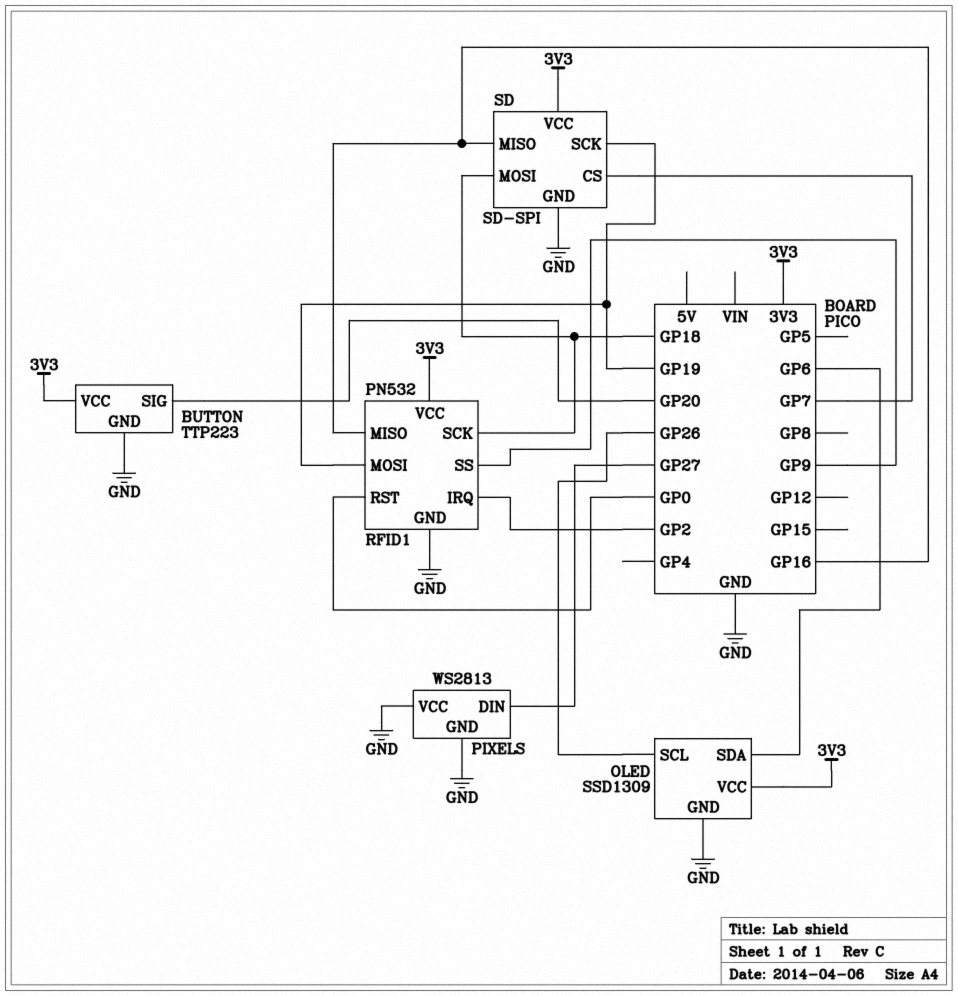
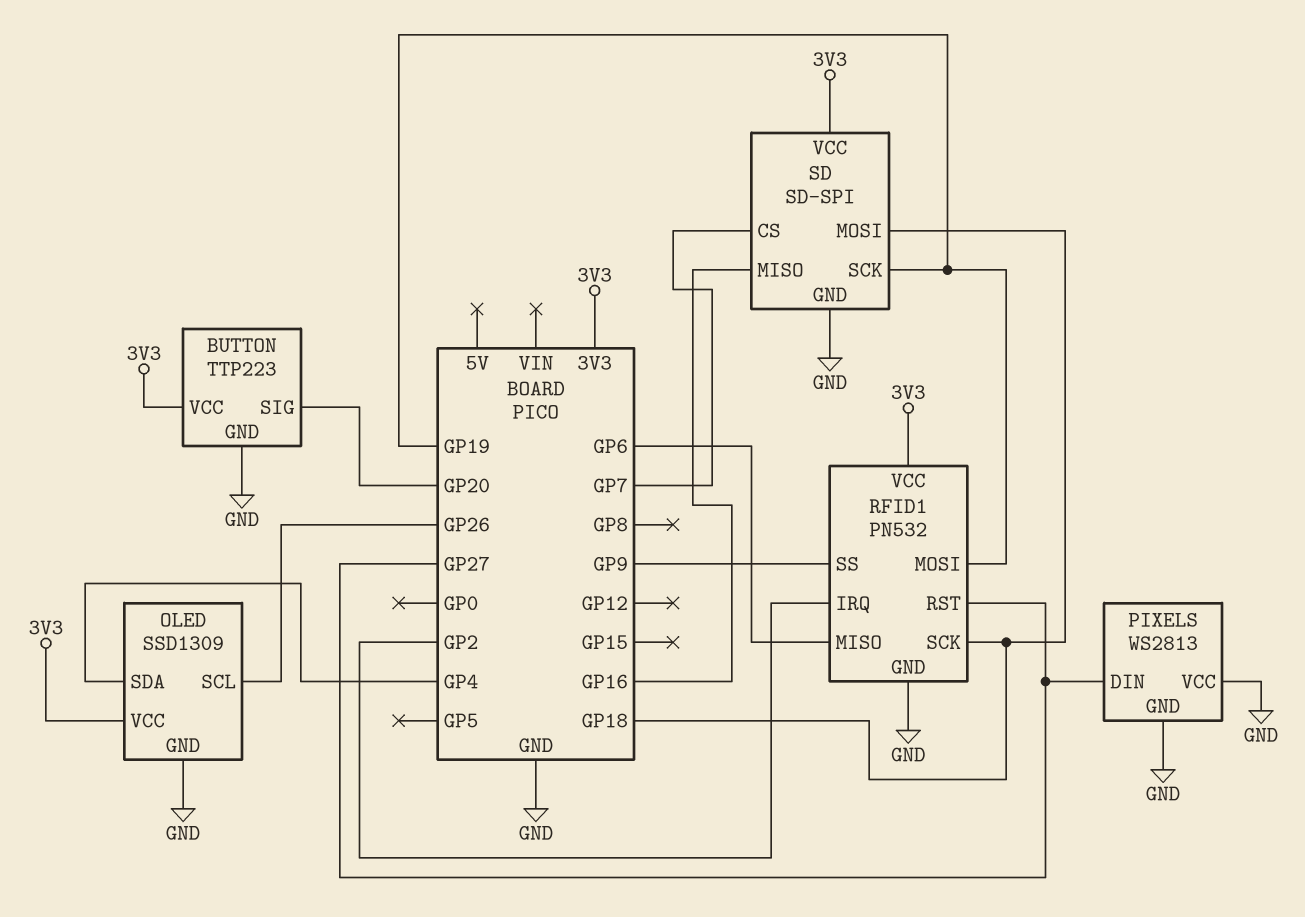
OLED pin SDA: GP6 -> GP4
RFID1 pin MISO: GP16 -> GP6
RFID1 pin RST: GP0 -> GP27

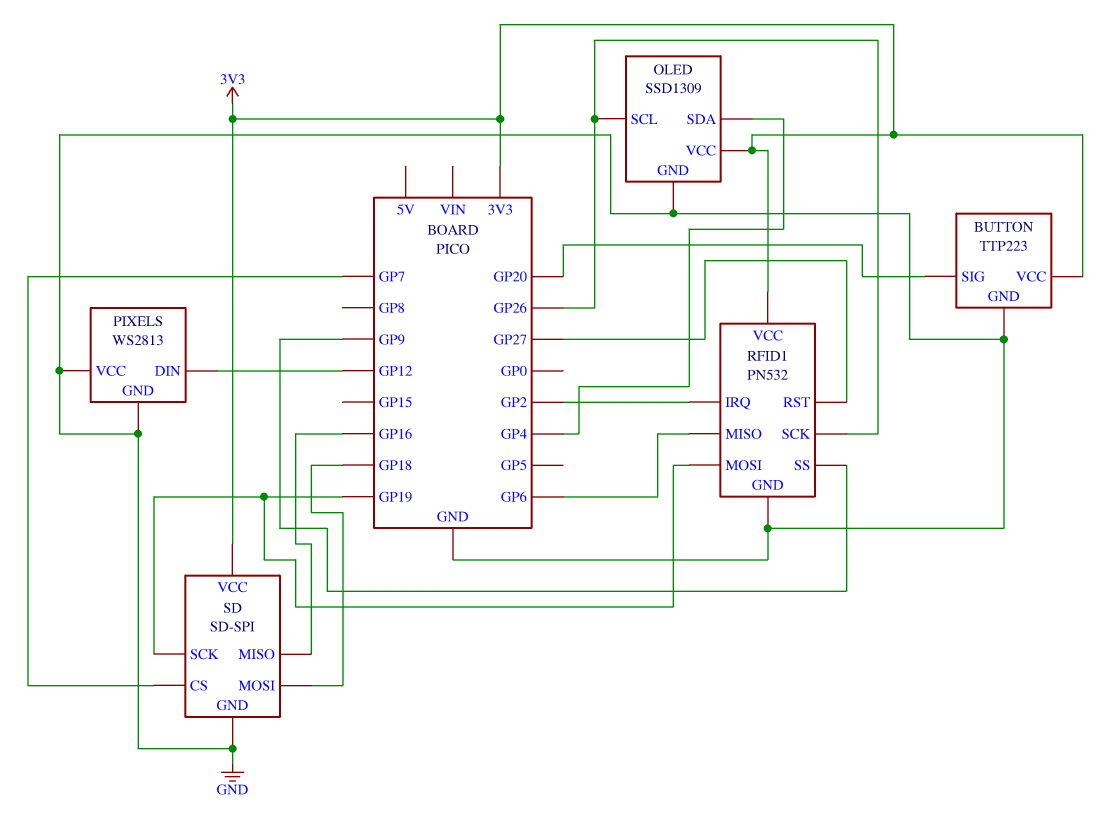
PIXELS pin DIN: GP27 -> GP12
RFID1 pin SCK: GP18 -> GP26

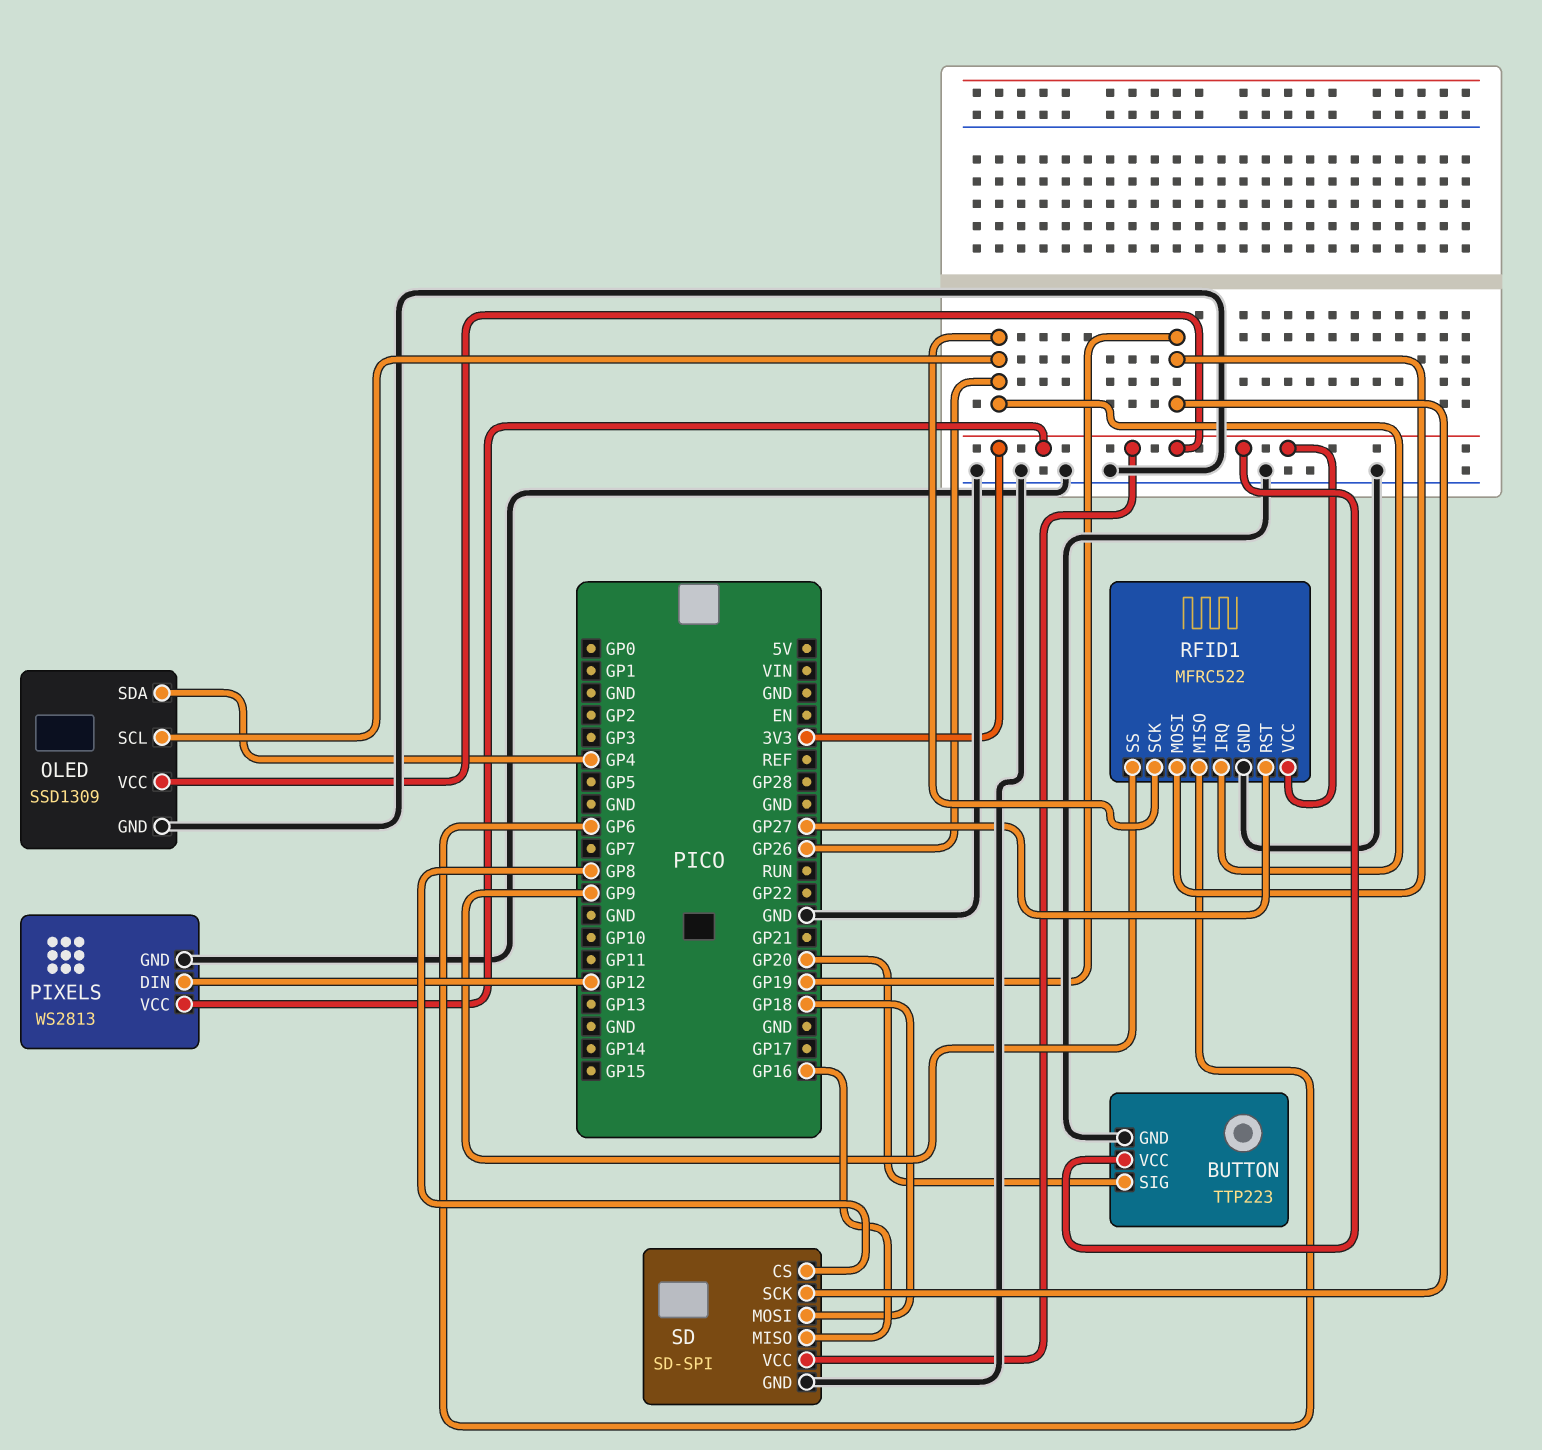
PIXELS pin VCC: GND -> 3V3
RFID1: PN532 -> MFRC522
RFID1 pin IRQ: GP2 -> GP26
SD pin CS: GP7 -> GP8

